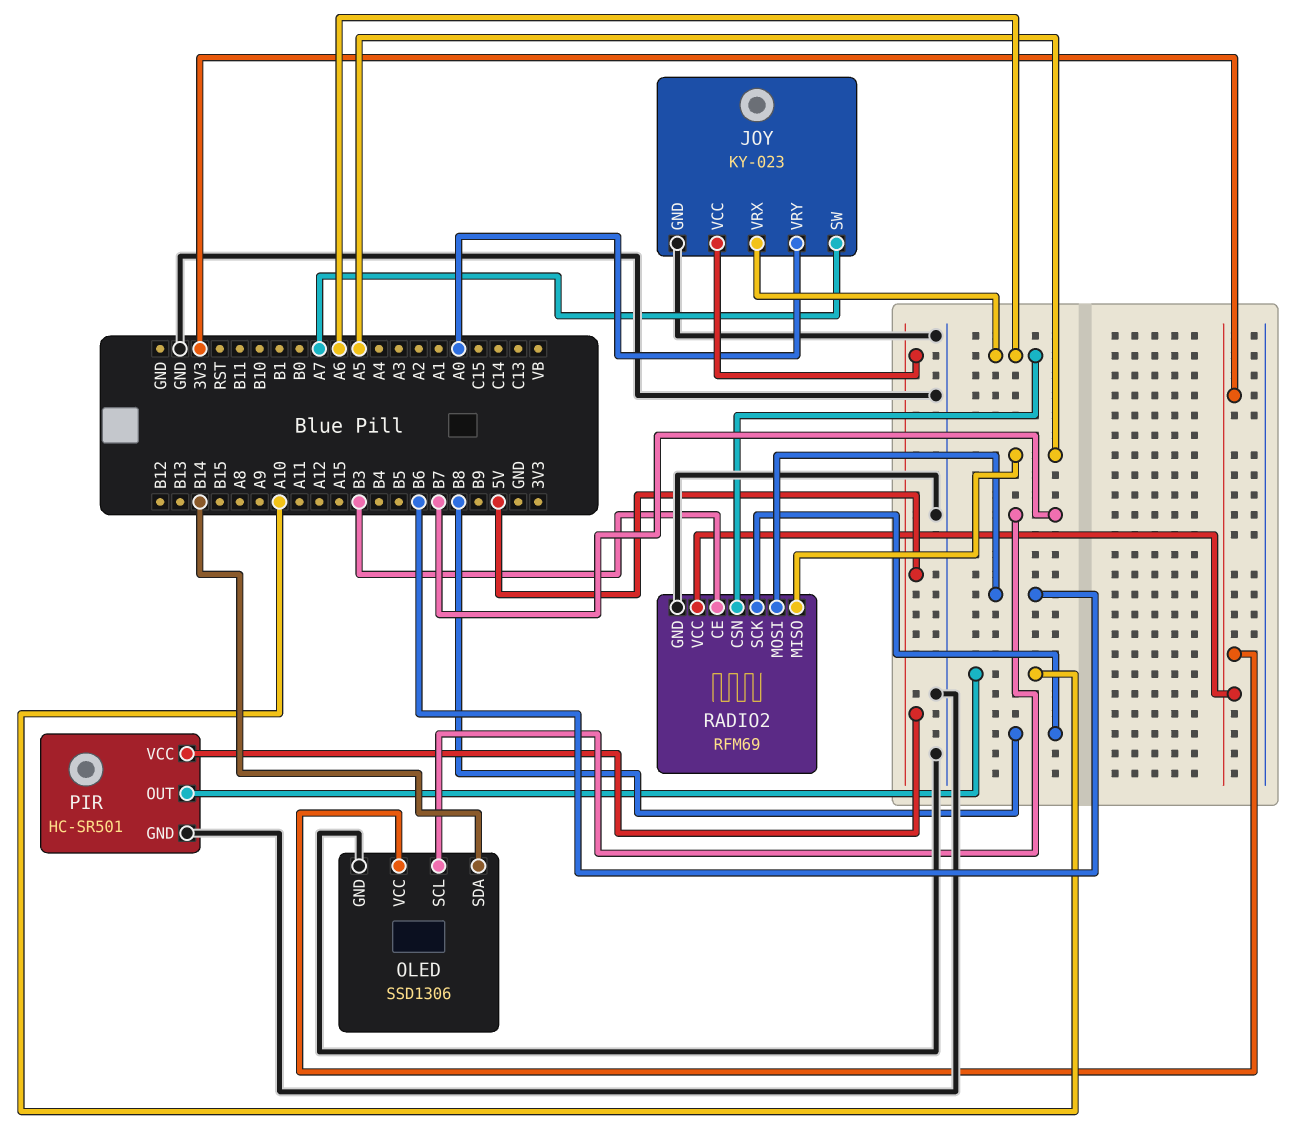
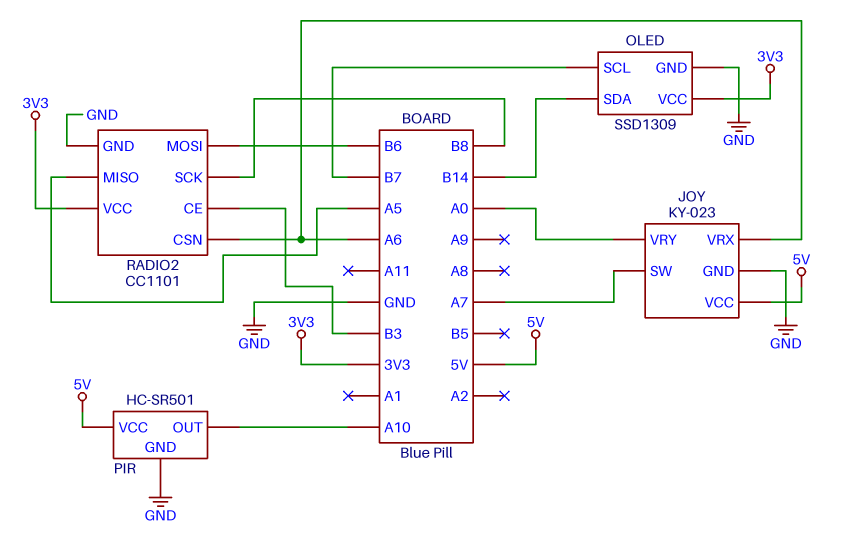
OLED: SSD1306 -> SSD1309
RADIO2: RFM69 -> CC1101

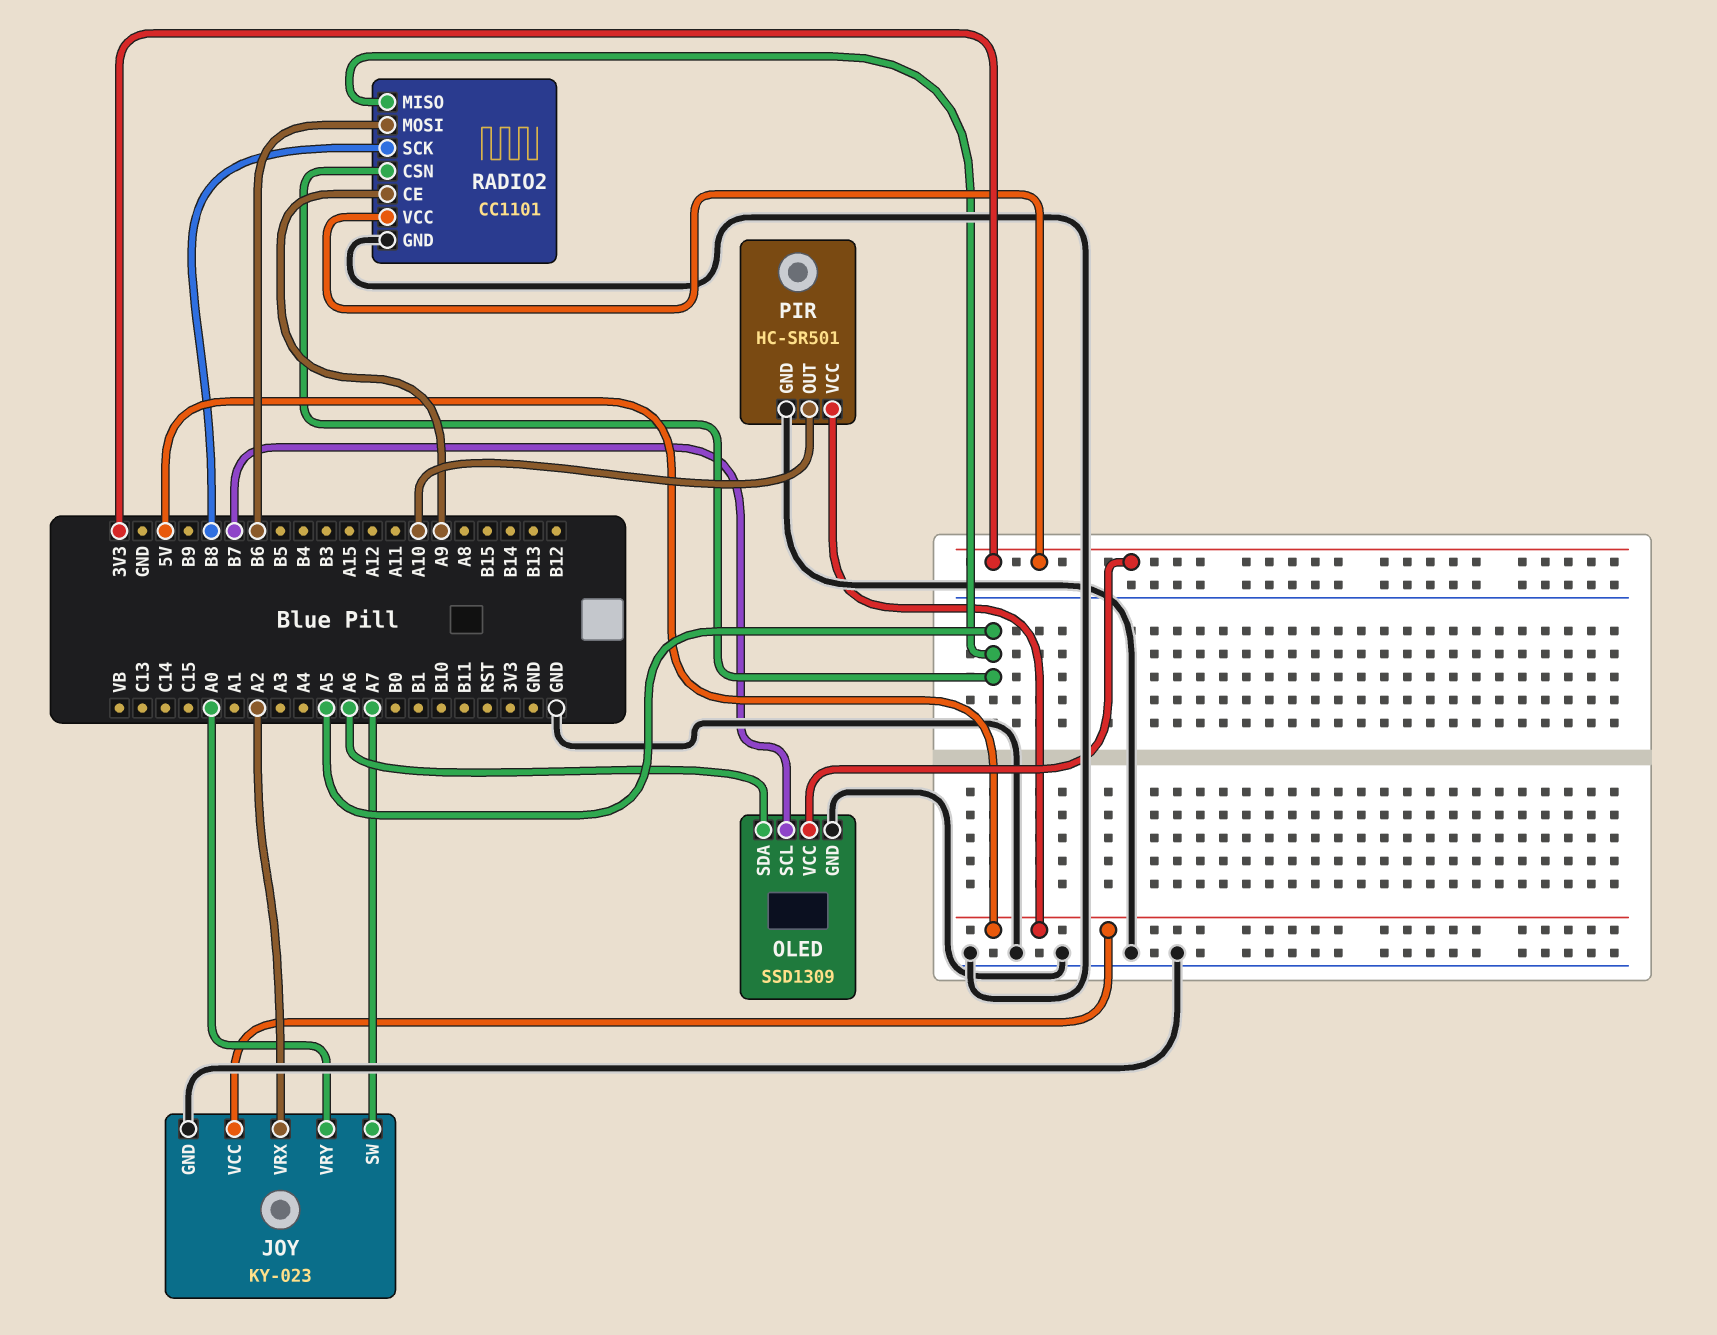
JOY pin VRX: A6 -> A2
OLED pin SDA: B14 -> A6
RADIO2 pin CE: B3 -> A9
RADIO2 pin CSN: A6 -> A5

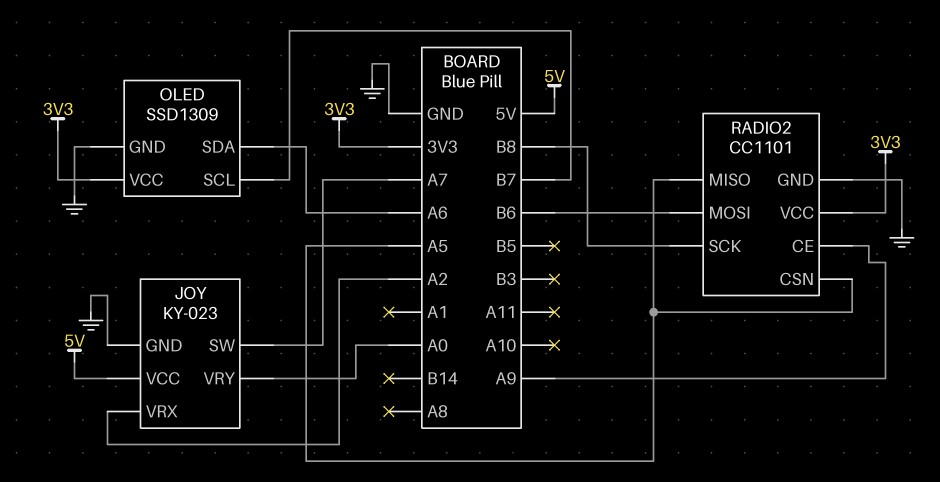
PIR: HC-SR501 -> none
PIR pin GND: GND -> none
PIR pin OUT: A10 -> none
PIR pin VCC: 5V -> none

